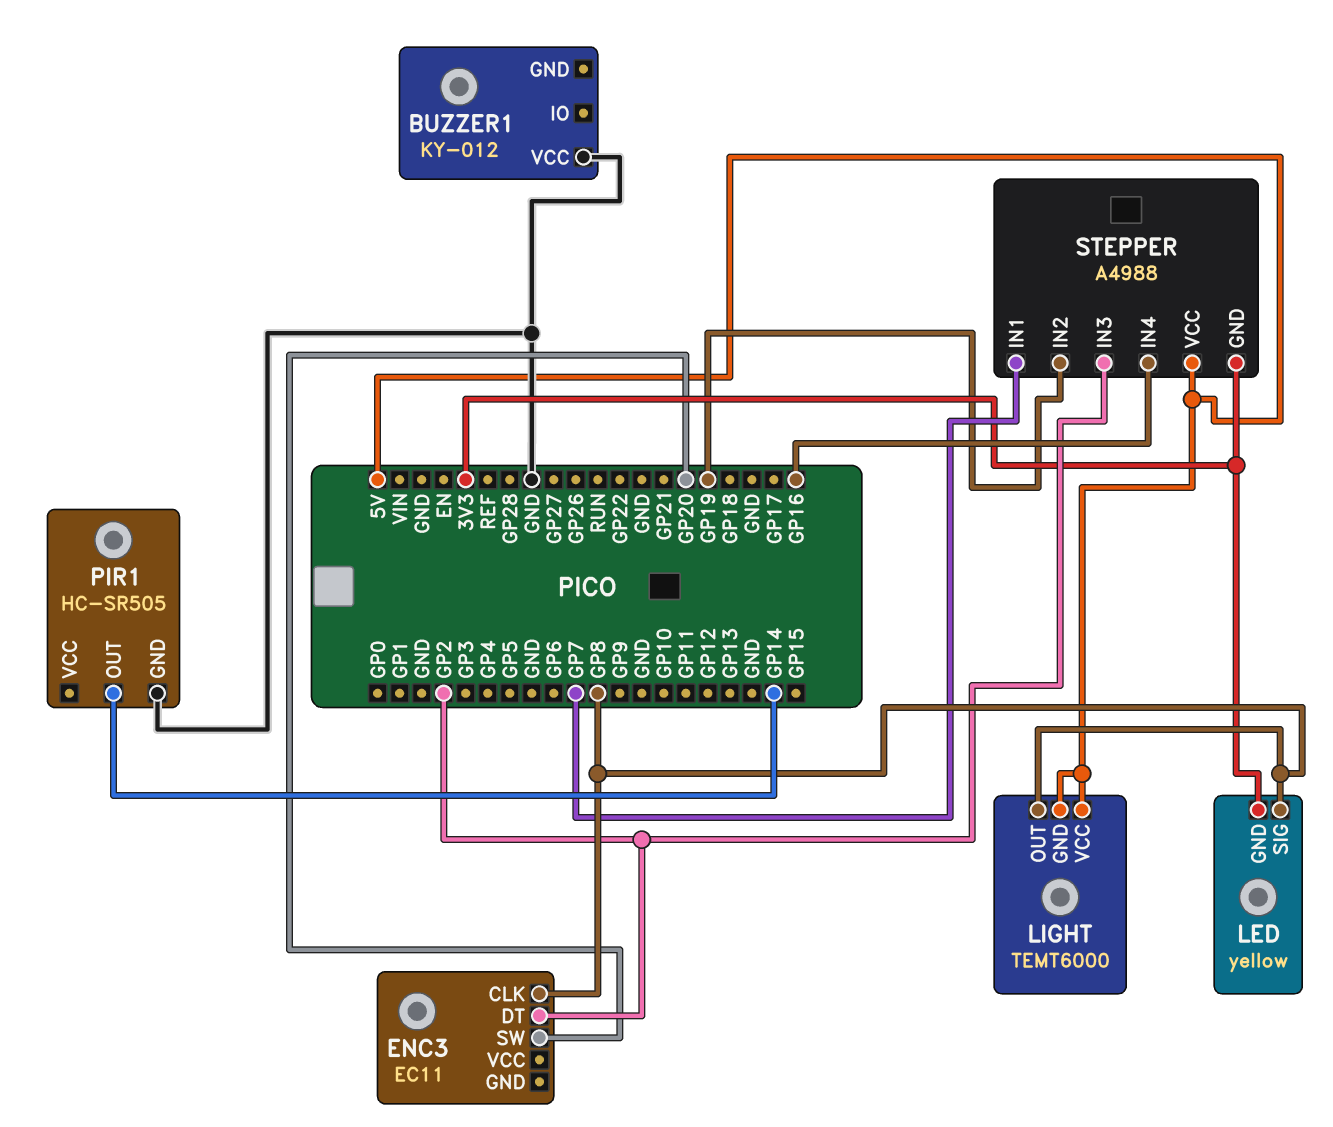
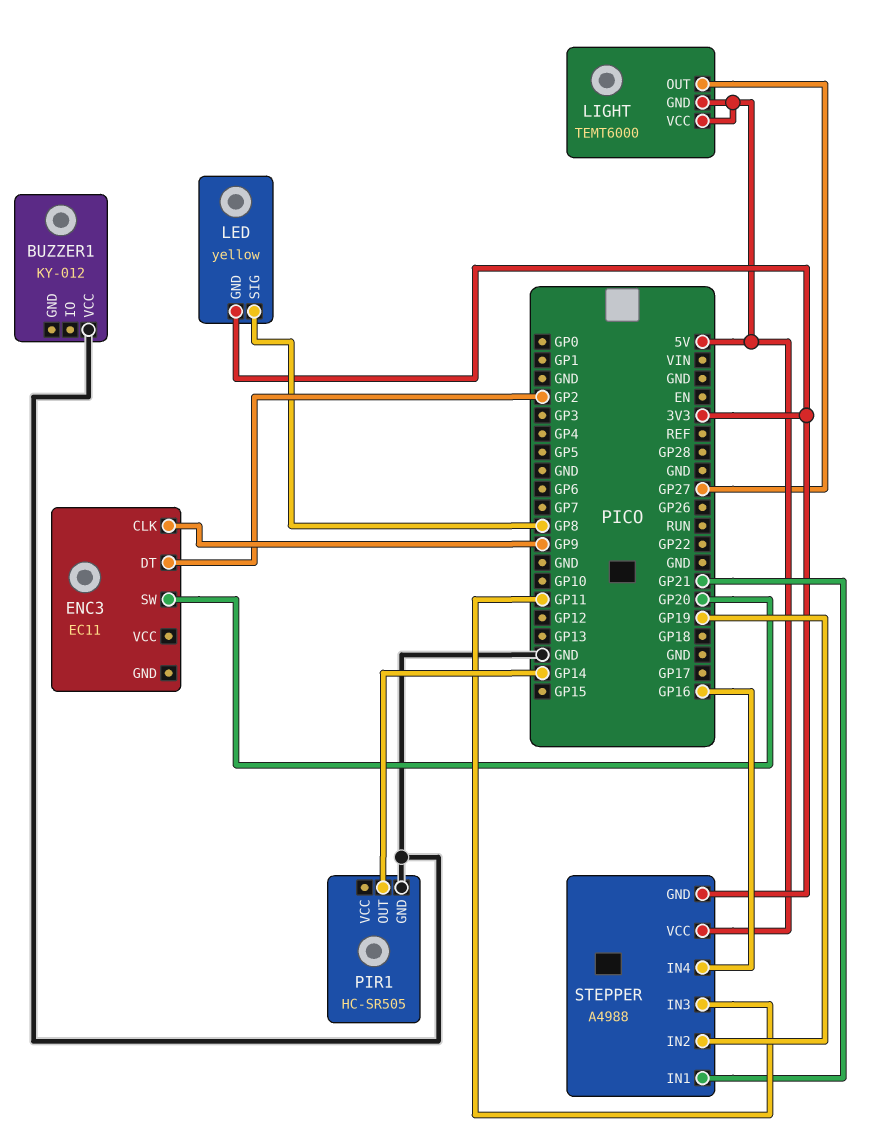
ENC3 pin CLK: GP8 -> GP9
LIGHT pin OUT: GP8 -> GP27
STEPPER pin IN1: GP7 -> GP21
STEPPER pin IN3: GP2 -> GP11

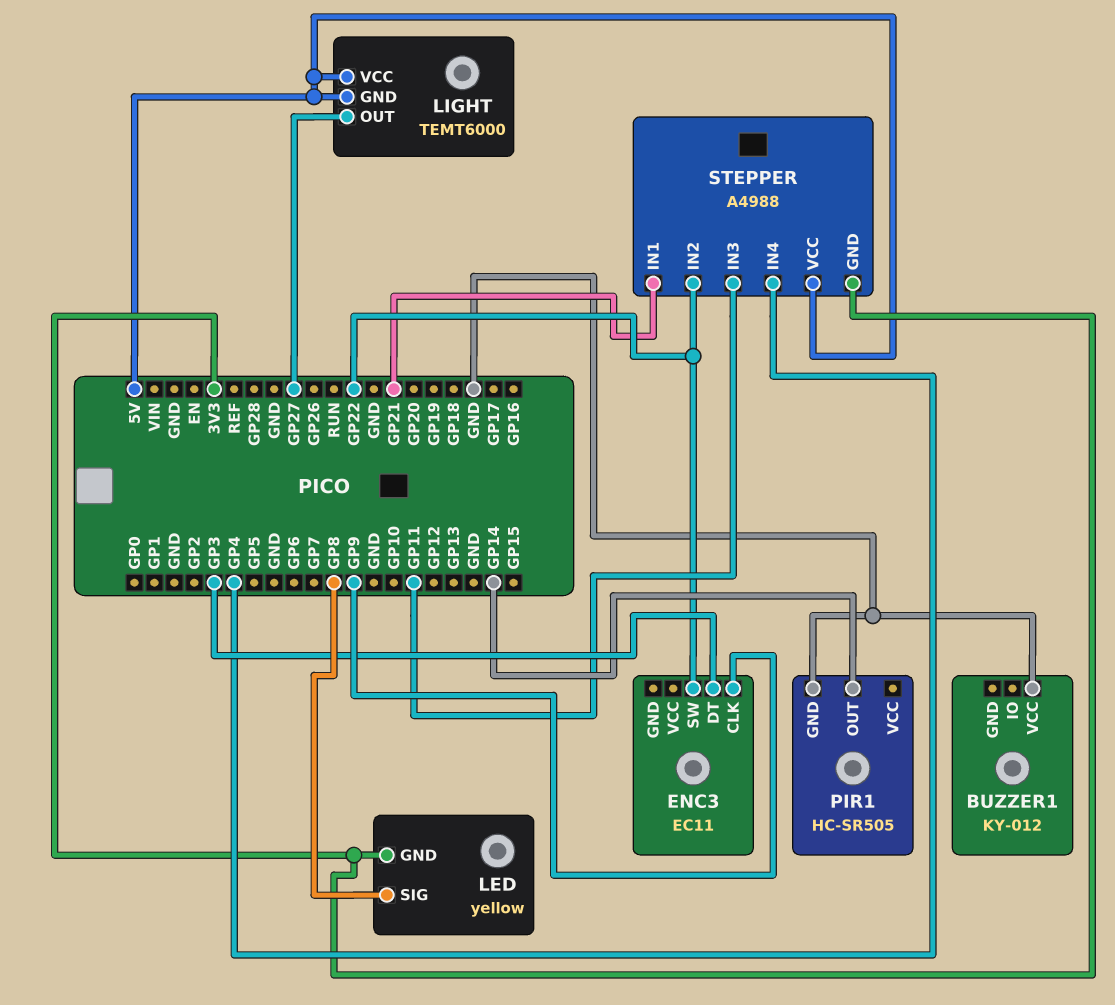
ENC3 pin DT: GP2 -> GP3
ENC3 pin SW: GP20 -> GP22
STEPPER pin IN2: GP19 -> GP22
STEPPER pin IN4: GP16 -> GP4

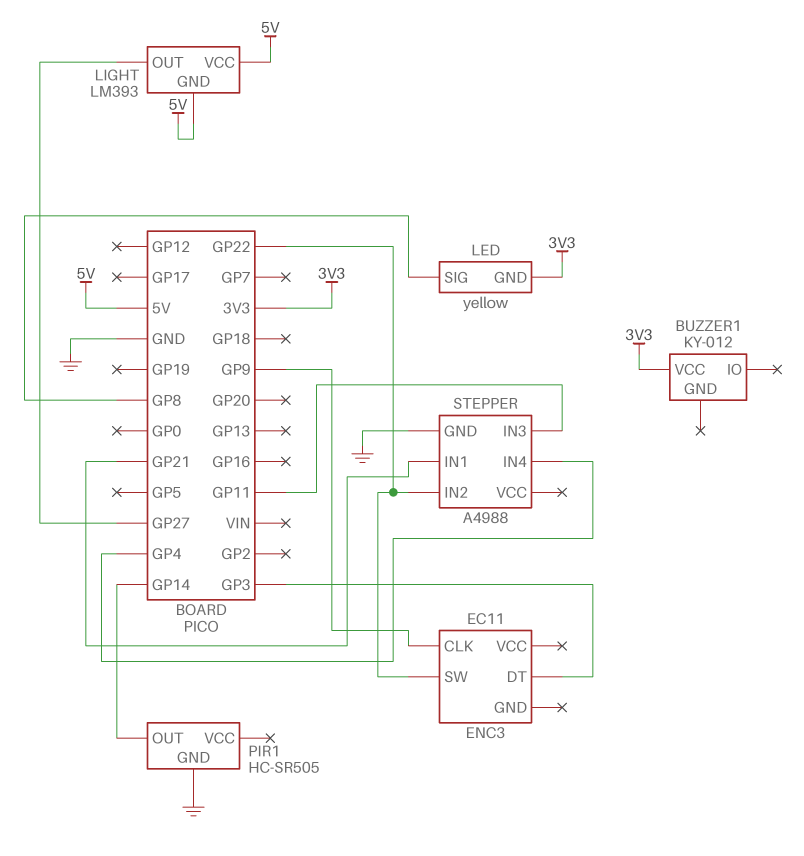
BUZZER1 pin VCC: GND -> 3V3
LIGHT: TEMT6000 -> LM393
STEPPER pin GND: 3V3 -> GND
STEPPER pin VCC: 5V -> none

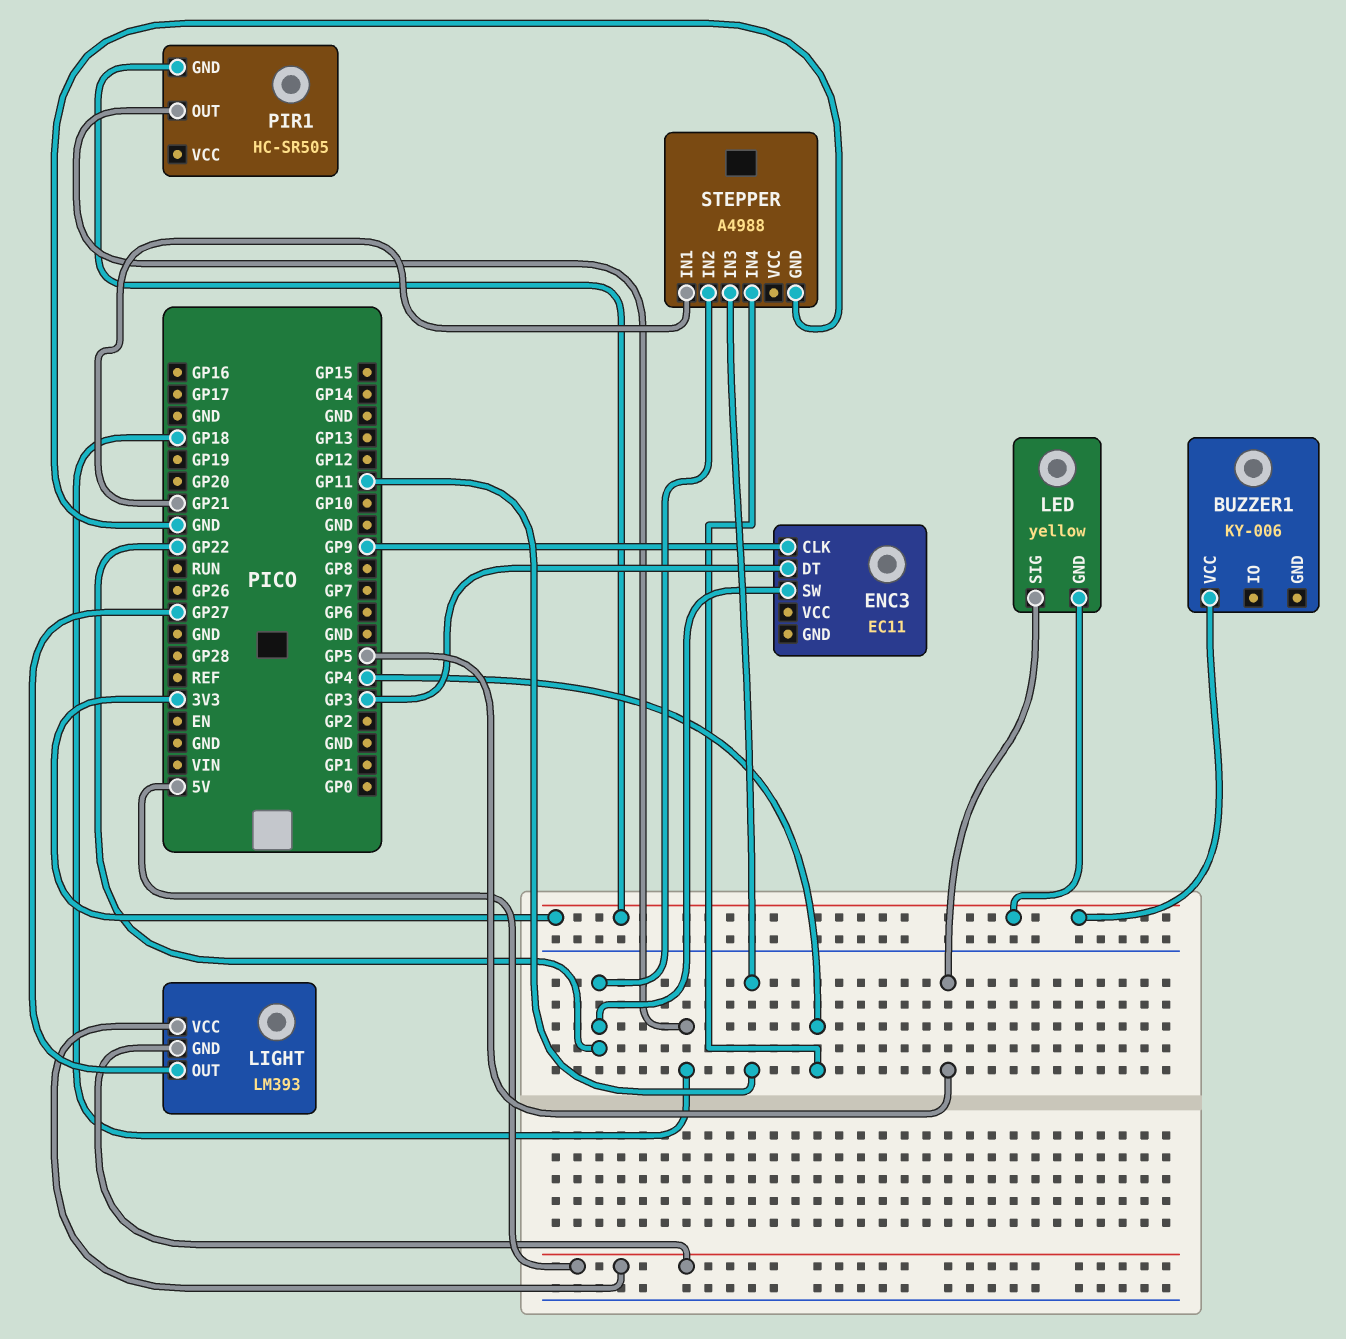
BUZZER1: KY-012 -> KY-006
LED pin SIG: GP8 -> GP5
PIR1 pin GND: GND -> 3V3
PIR1 pin OUT: GP14 -> GP18

